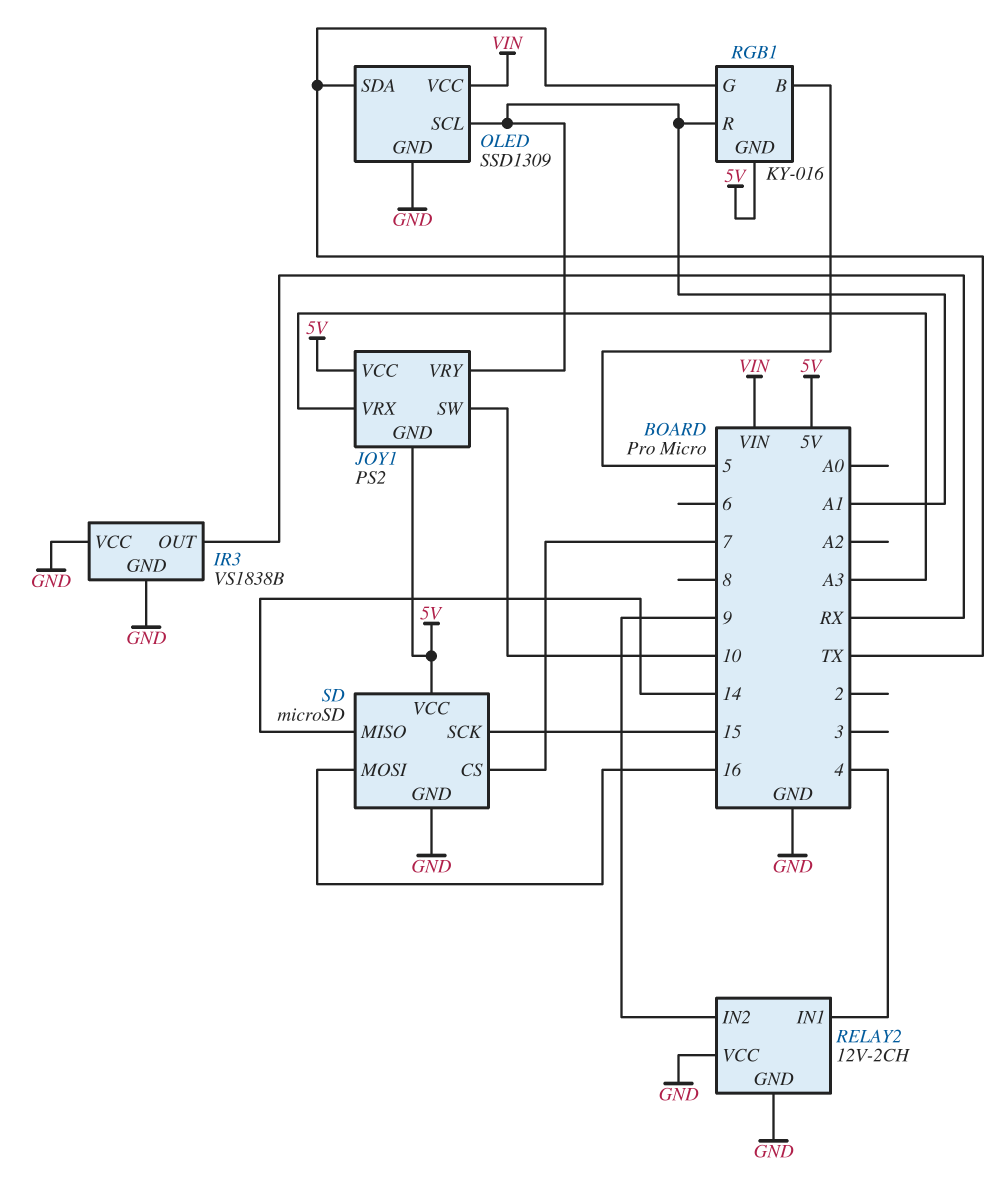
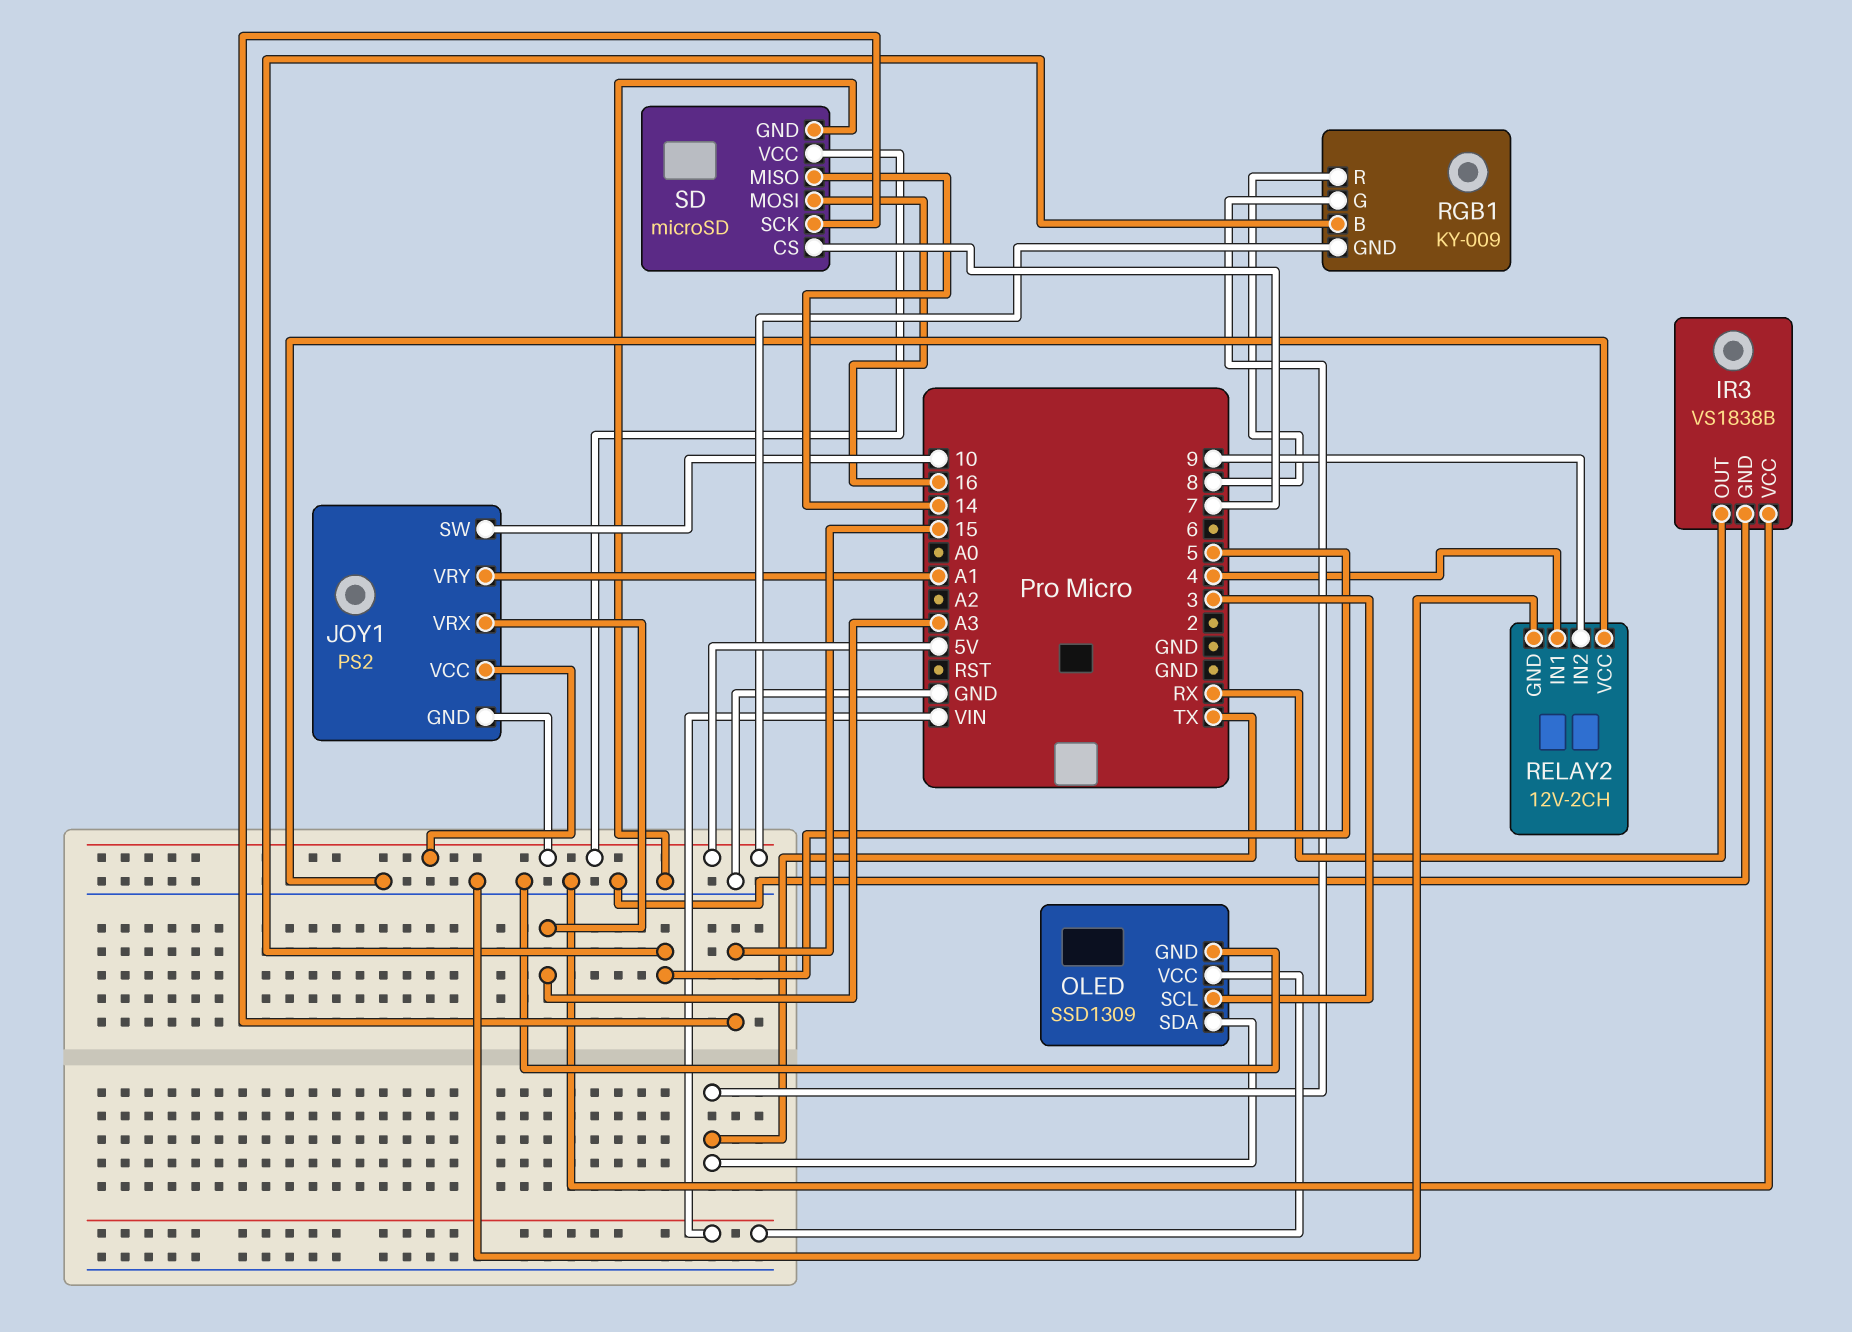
OLED pin SCL: A1 -> 3
RGB1: KY-016 -> KY-009
RGB1 pin R: A1 -> 8

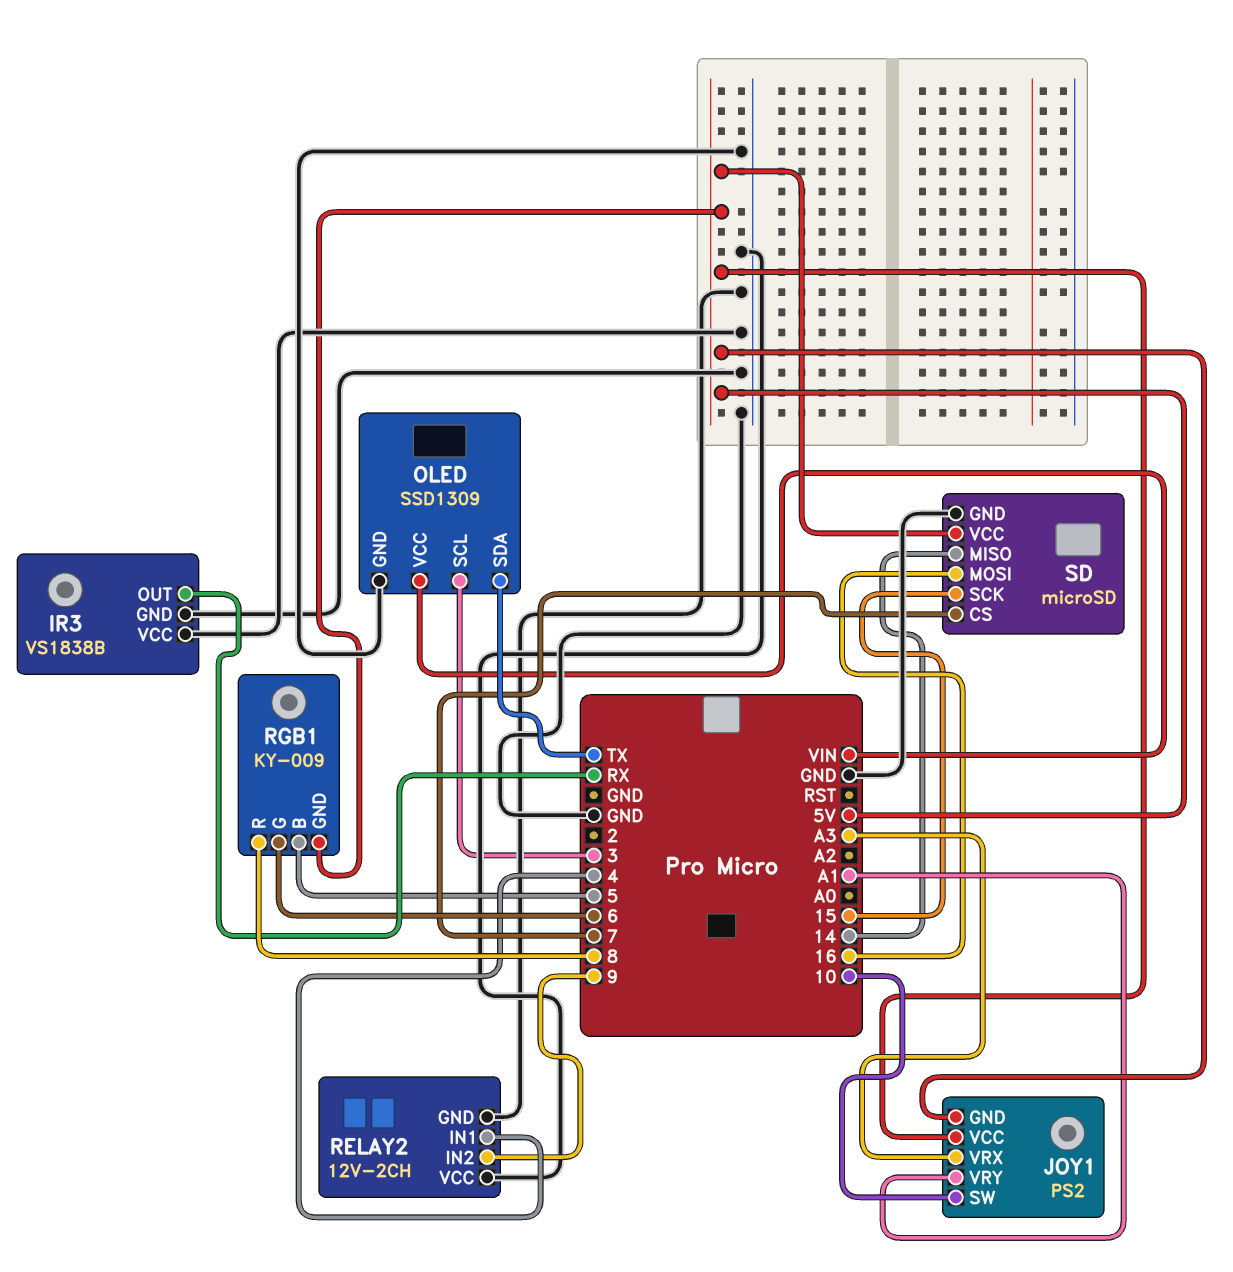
RGB1 pin G: TX -> 6

